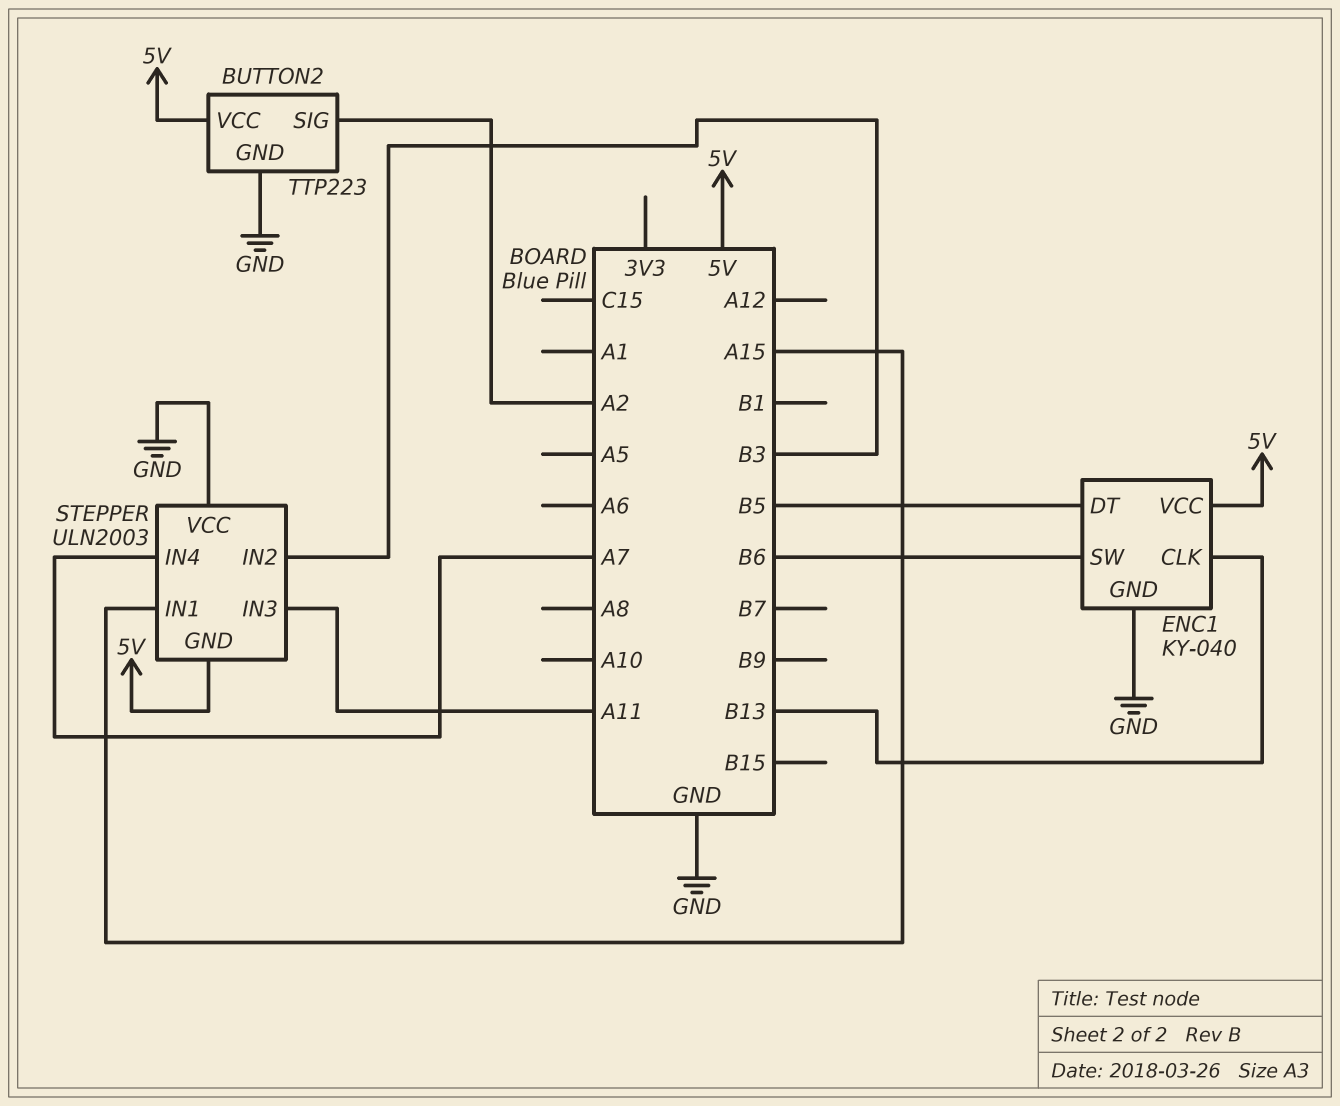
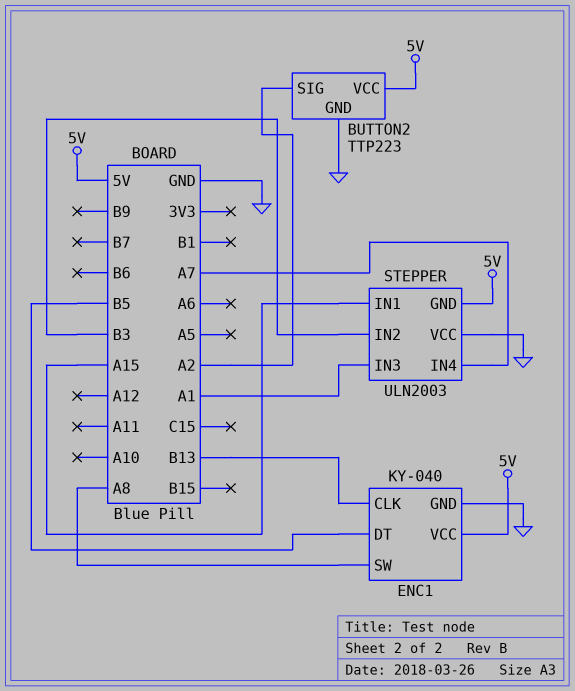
ENC1 pin SW: B6 -> A8
STEPPER pin IN3: A11 -> A1

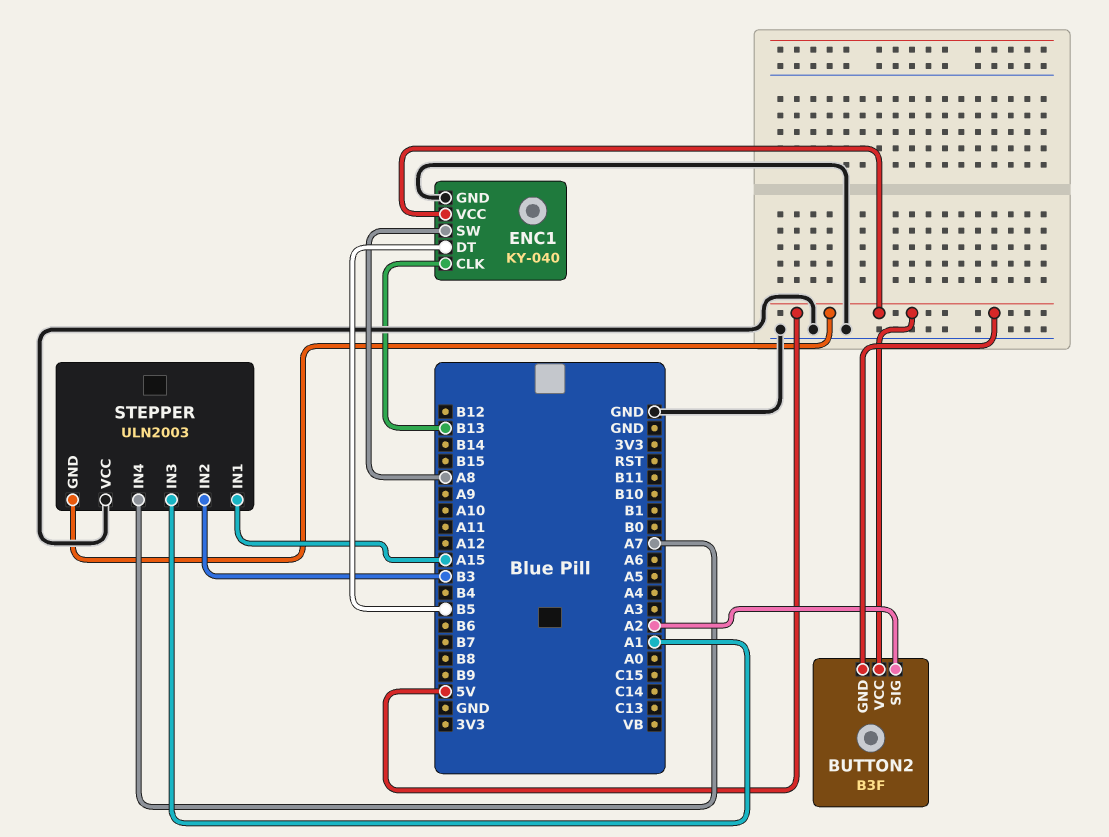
BUTTON2: TTP223 -> B3F
BUTTON2 pin GND: GND -> 5V

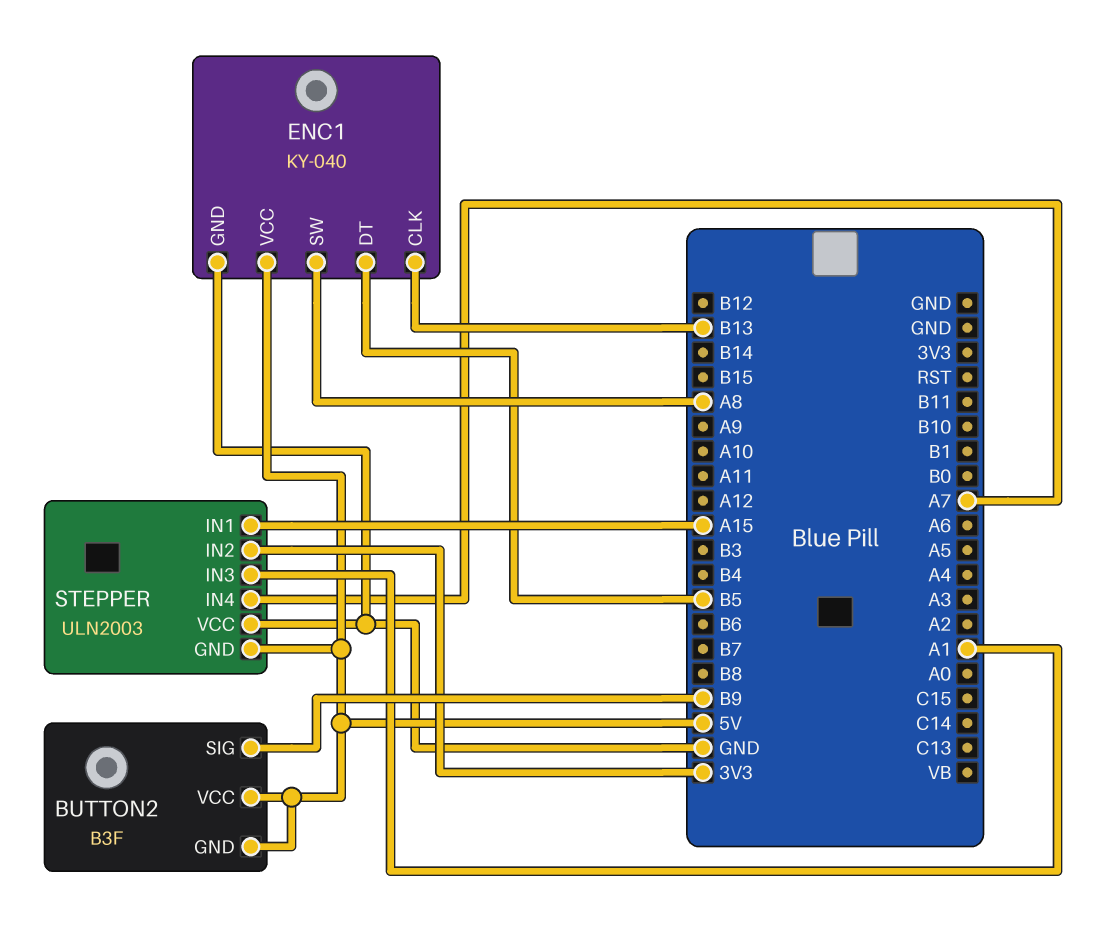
BUTTON2 pin SIG: A2 -> B9
STEPPER pin IN2: B3 -> 3V3

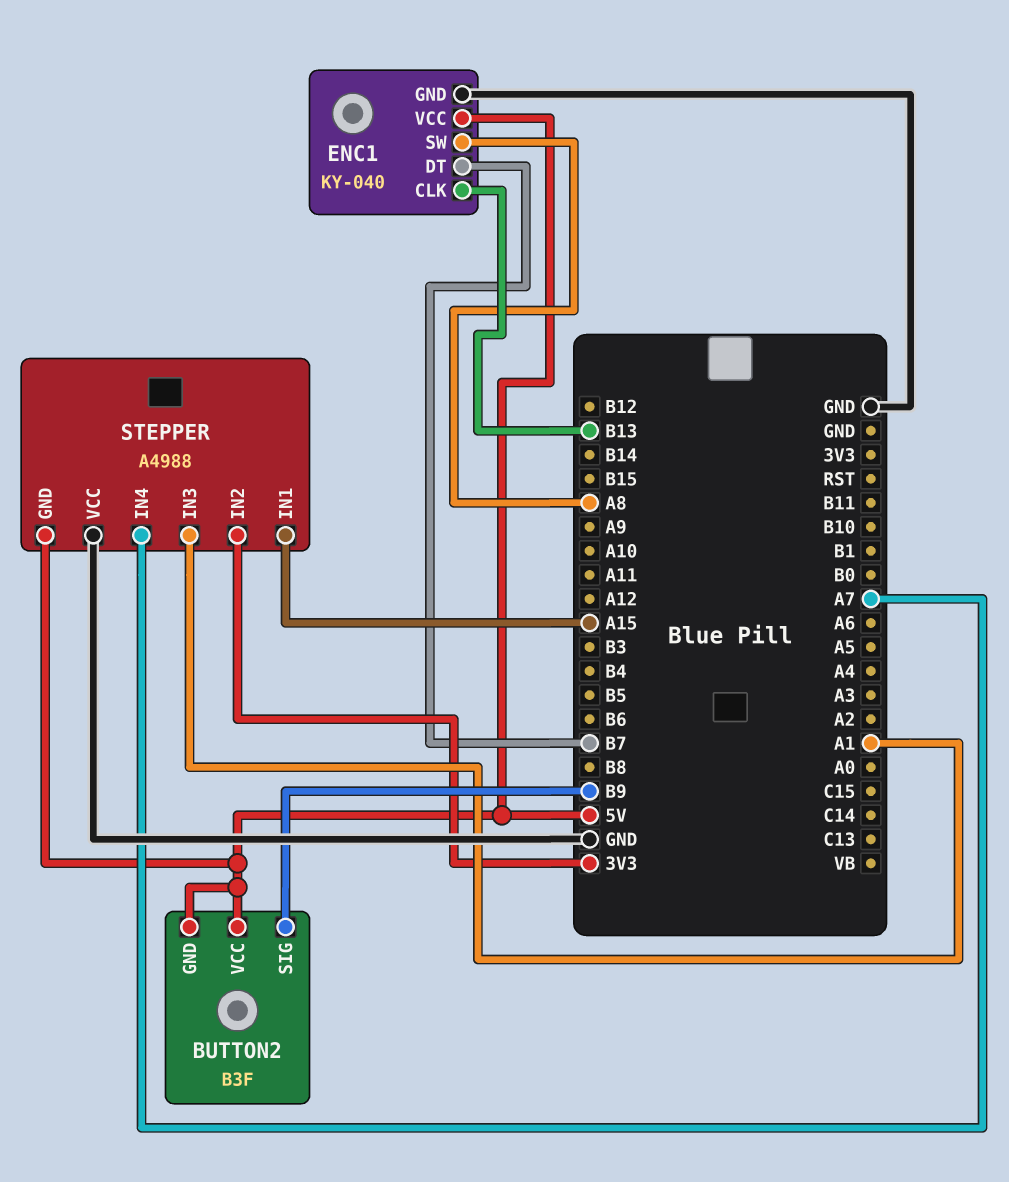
ENC1 pin DT: B5 -> B7
STEPPER: ULN2003 -> A4988

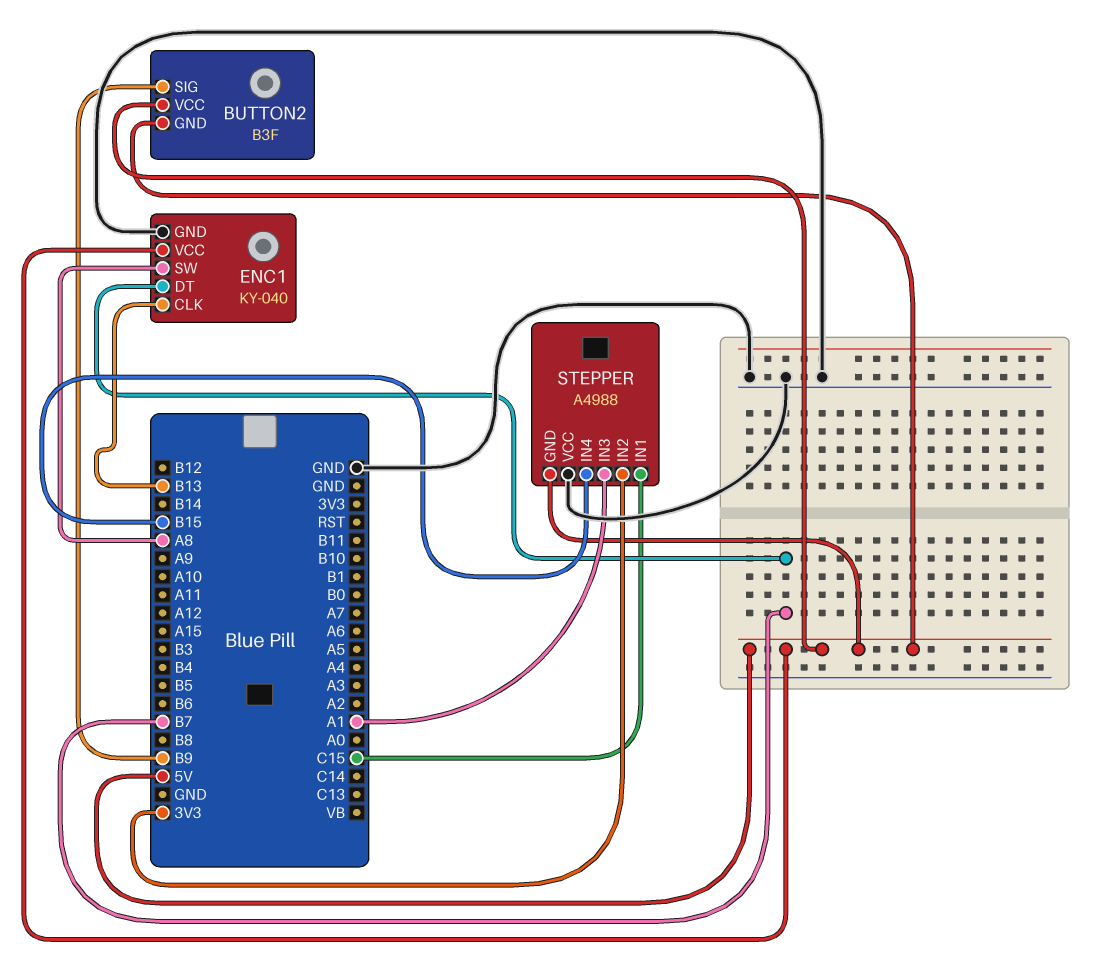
STEPPER pin IN1: A15 -> C15
STEPPER pin IN4: A7 -> B15

